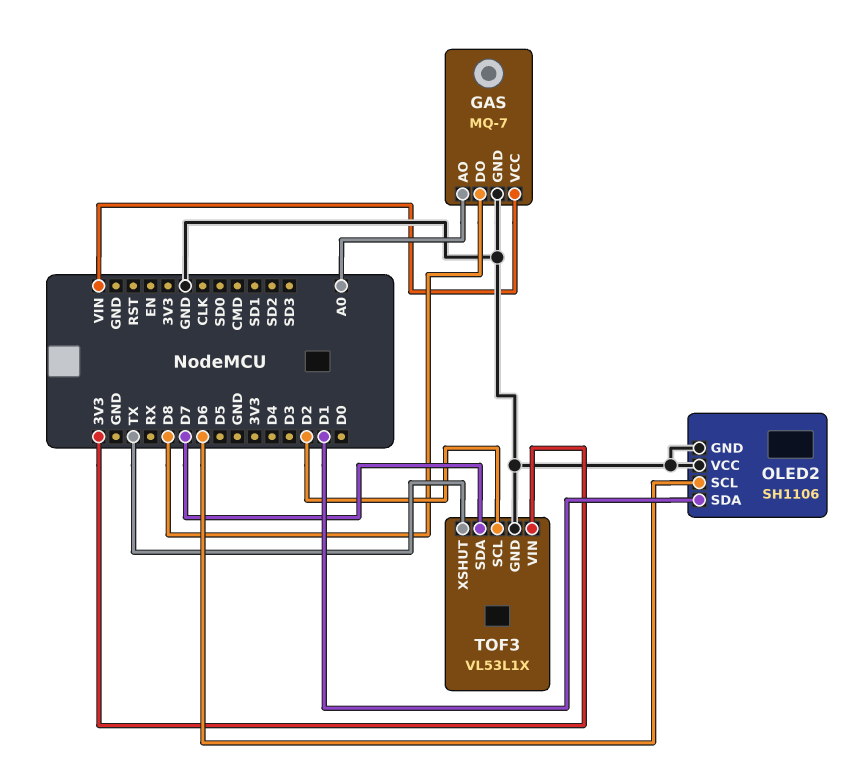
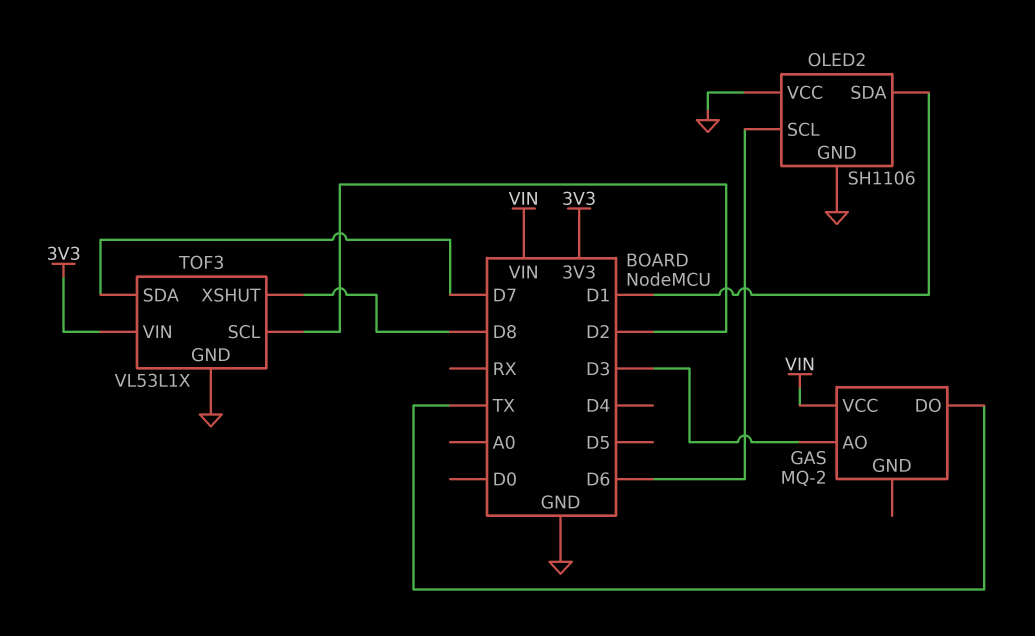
GAS: MQ-7 -> MQ-2
GAS pin AO: A0 -> D3
GAS pin DO: D8 -> TX
GAS pin GND: GND -> none
TOF3 pin XSHUT: TX -> D8

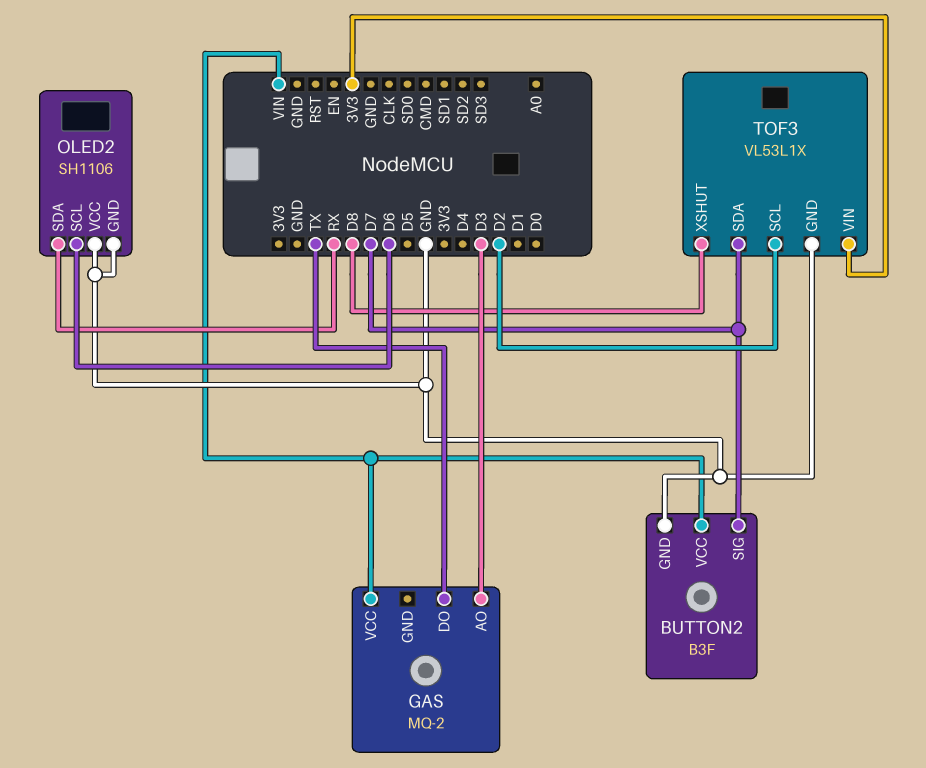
BUTTON2: none -> B3F
BUTTON2 pin GND: none -> GND
BUTTON2 pin SIG: none -> D7
BUTTON2 pin VCC: none -> VIN
OLED2 pin SDA: D1 -> RX

